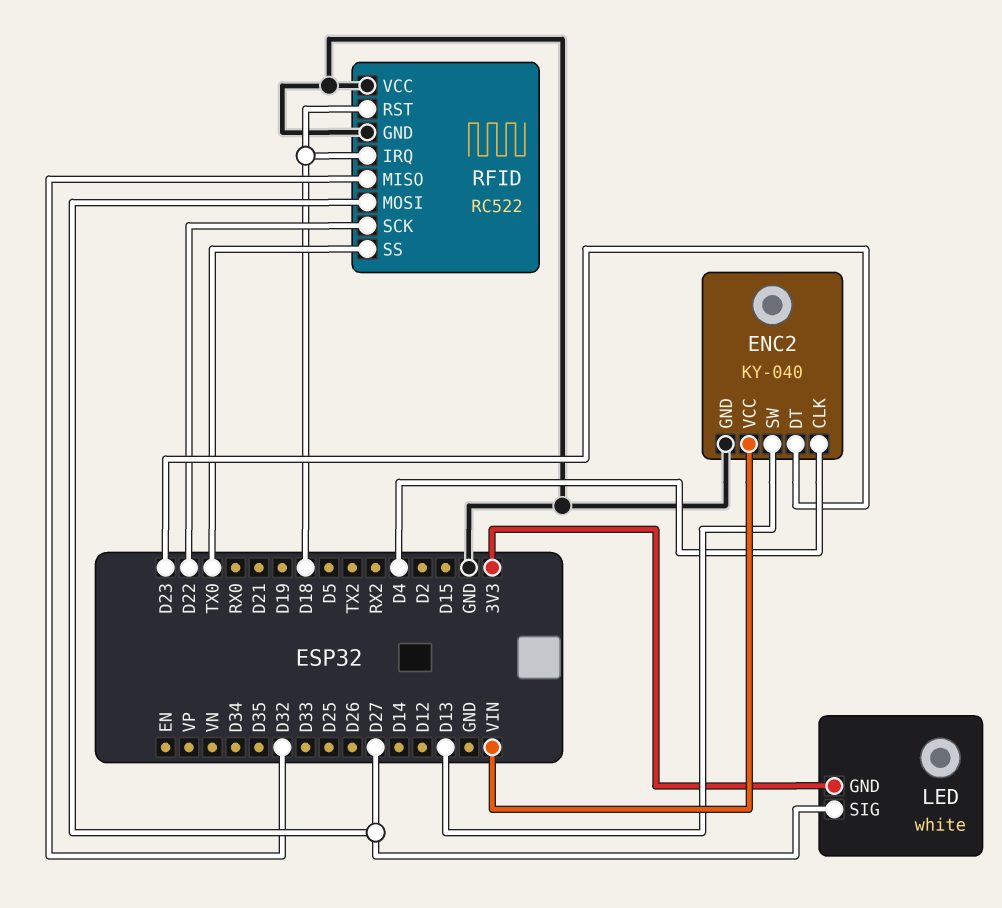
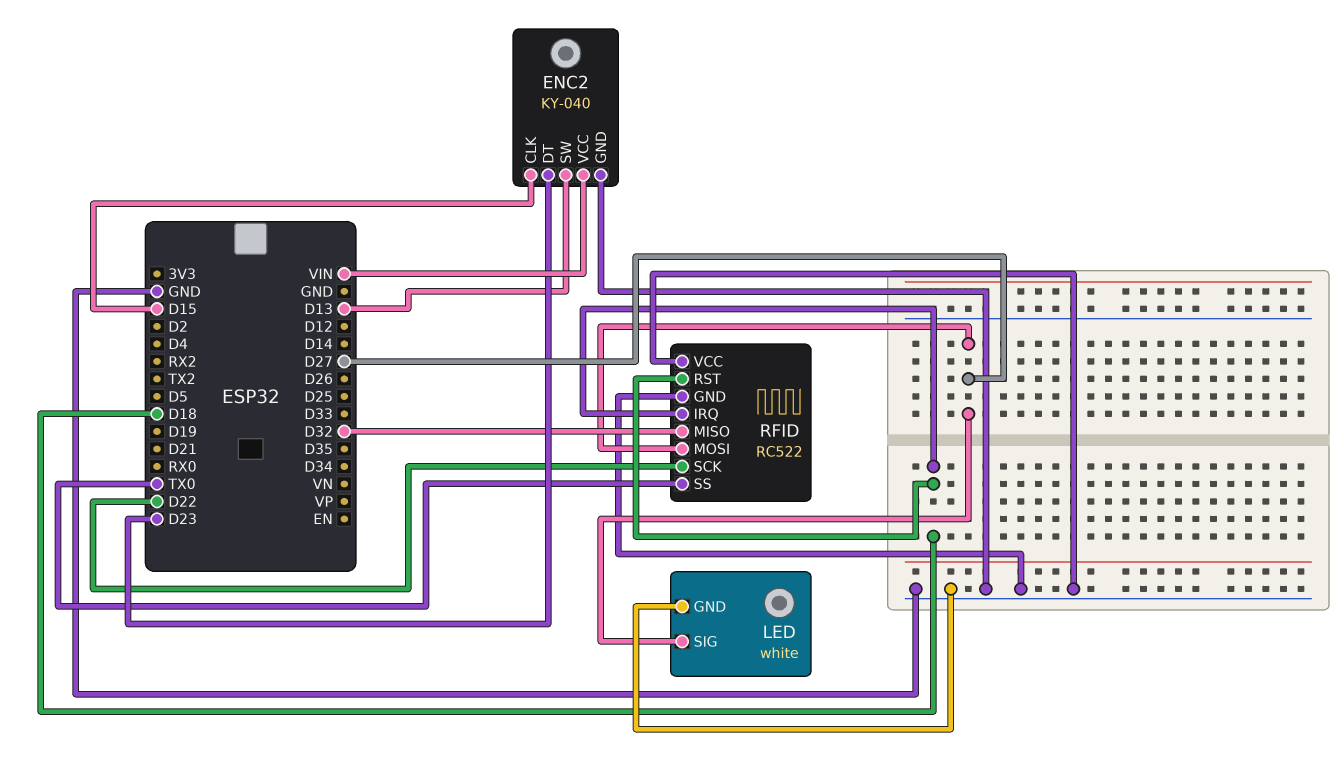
ENC2 pin CLK: D4 -> D15
LED pin GND: 3V3 -> GND

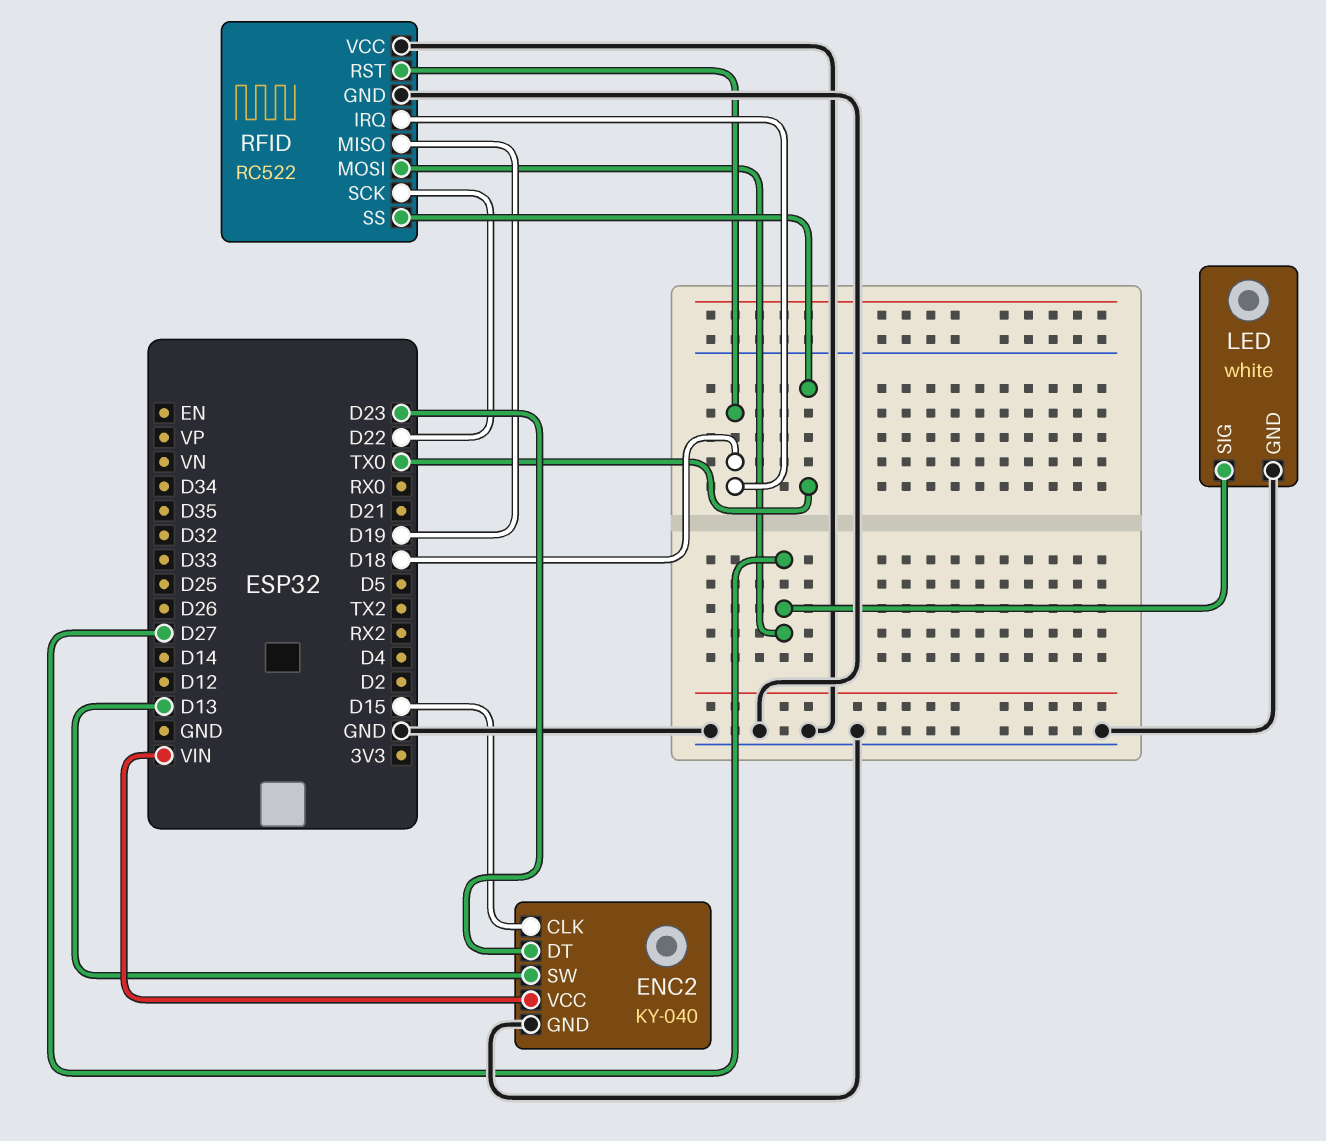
RFID pin MISO: D32 -> D19

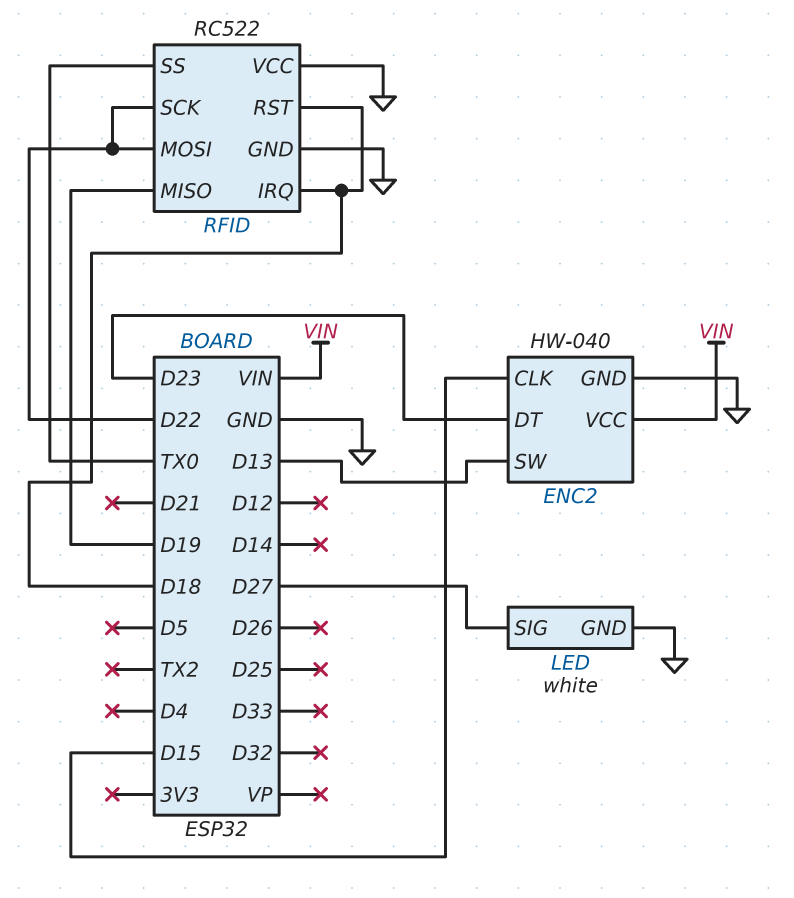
ENC2: KY-040 -> HW-040
RFID pin MOSI: D27 -> D22

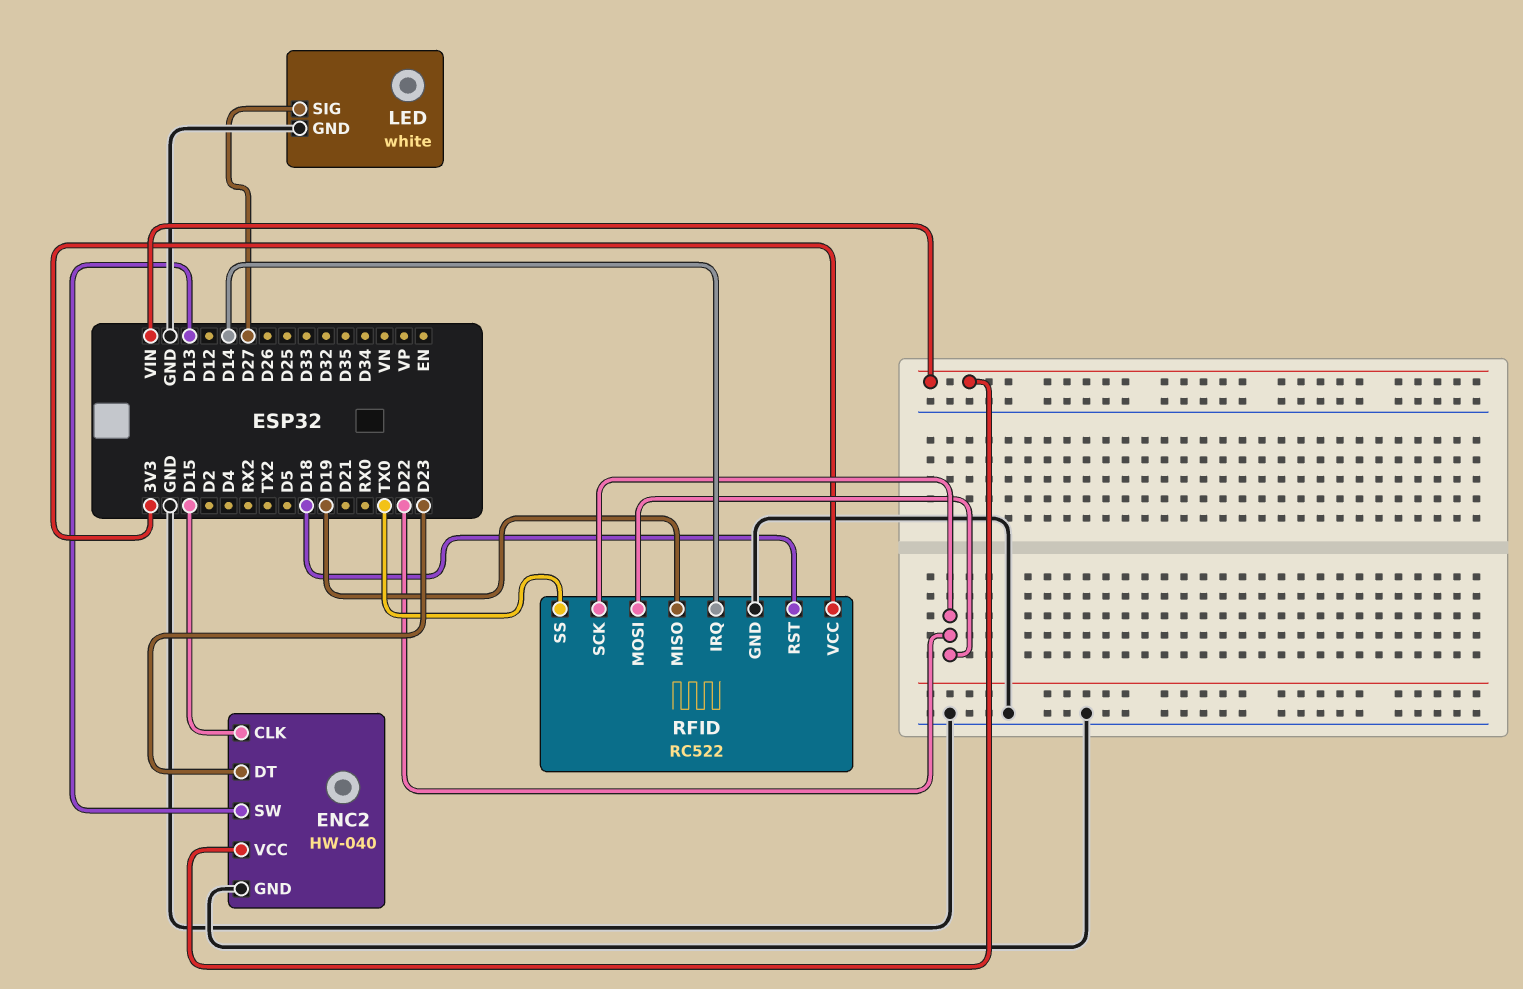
RFID pin IRQ: D18 -> D14
RFID pin VCC: GND -> 3V3

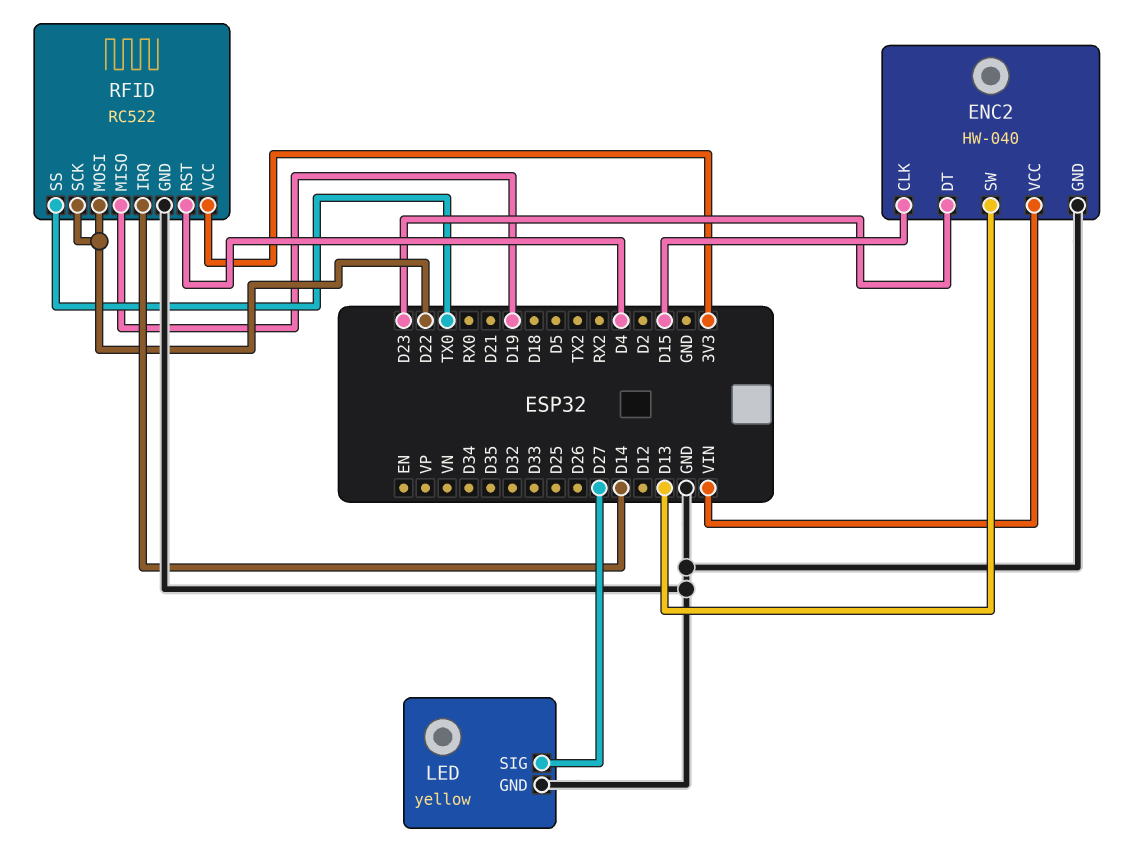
LED: white -> yellow
RFID pin RST: D18 -> D4

